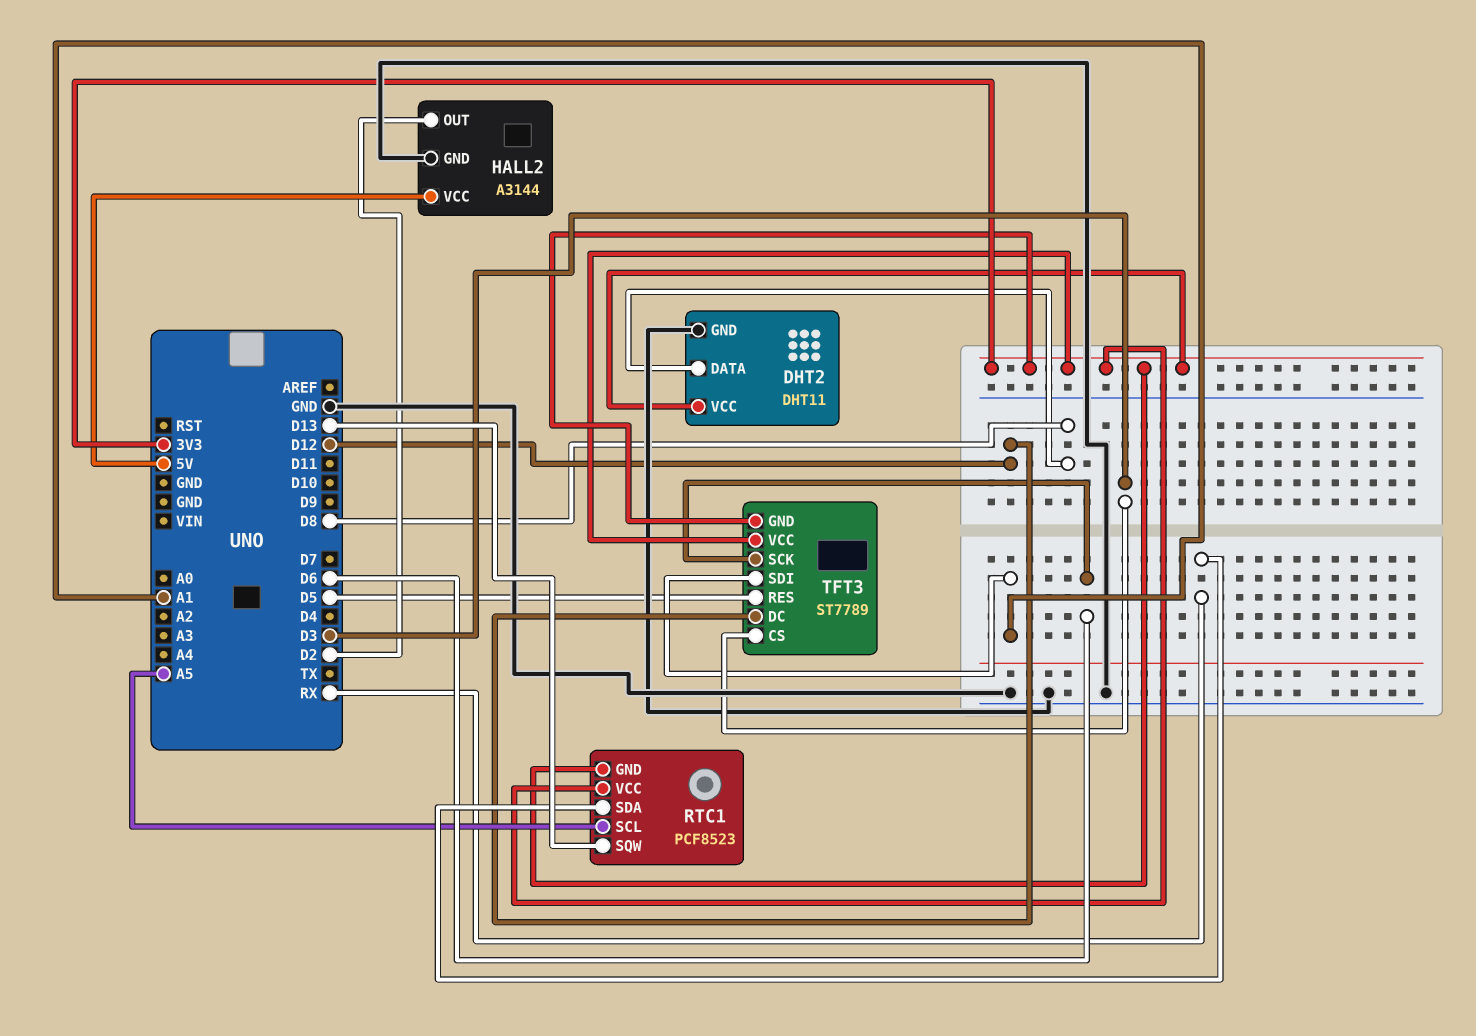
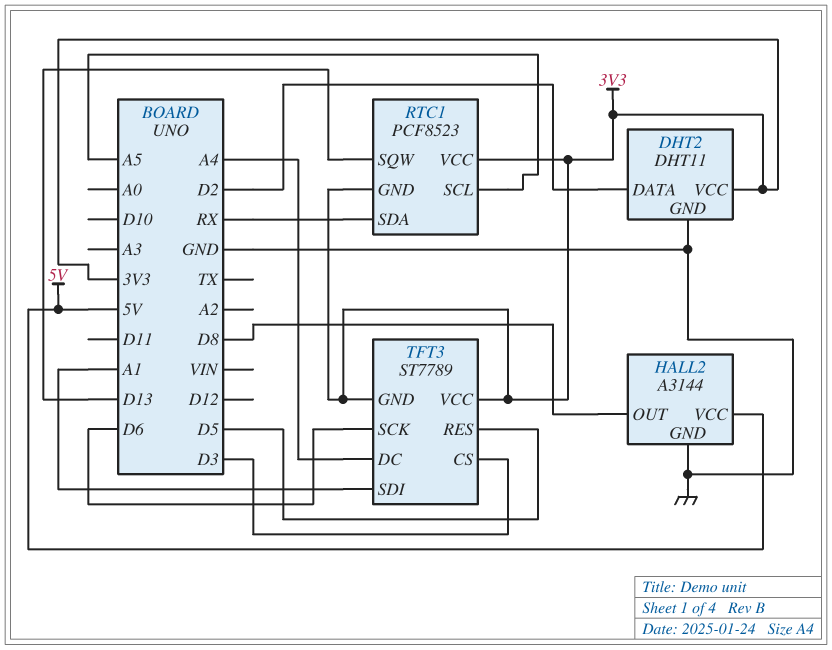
DHT2 pin DATA: D8 -> D2
HALL2 pin OUT: D2 -> D8
TFT3 pin DC: D12 -> A4

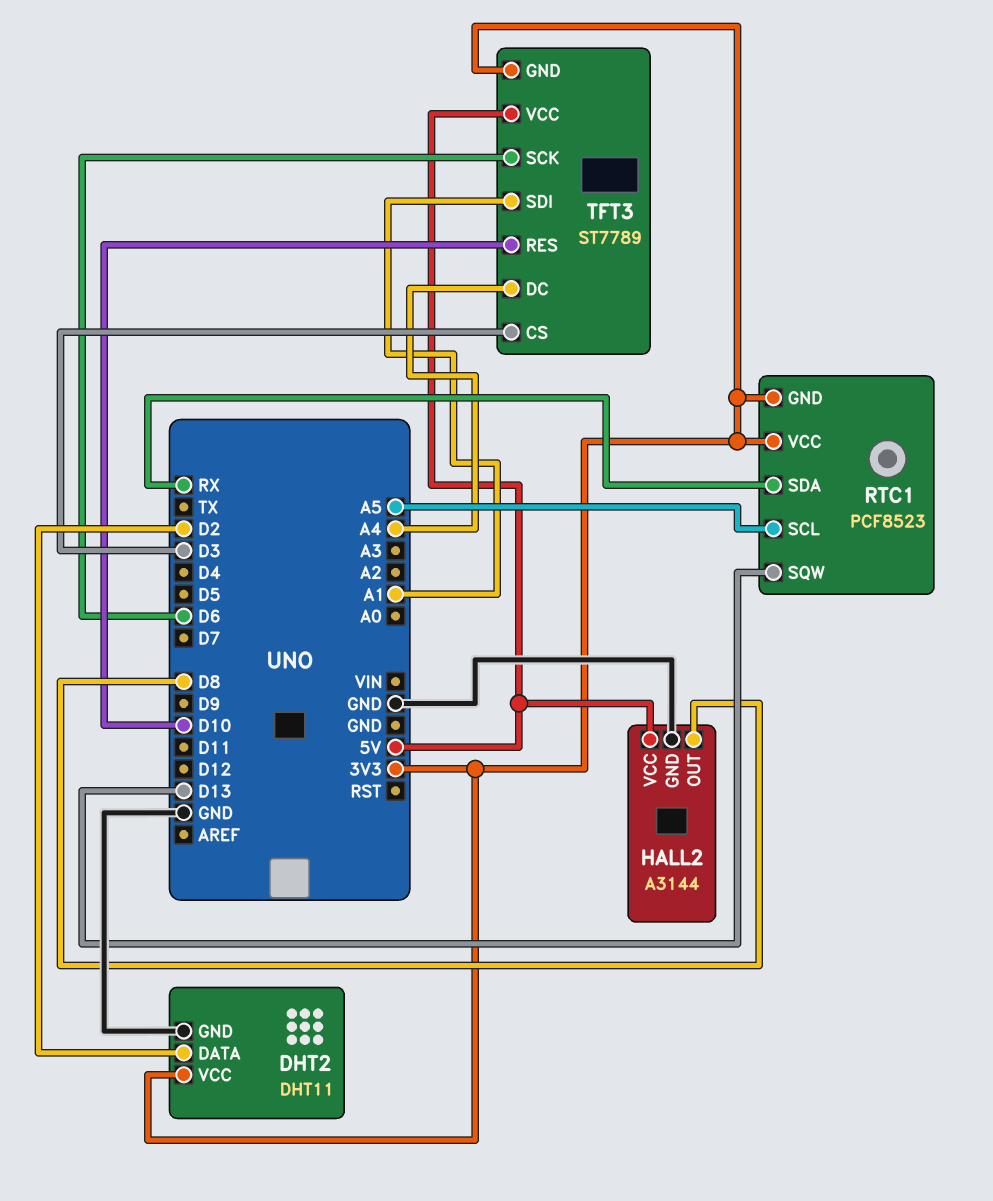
TFT3 pin RES: D5 -> D10
TFT3 pin VCC: 3V3 -> 5V

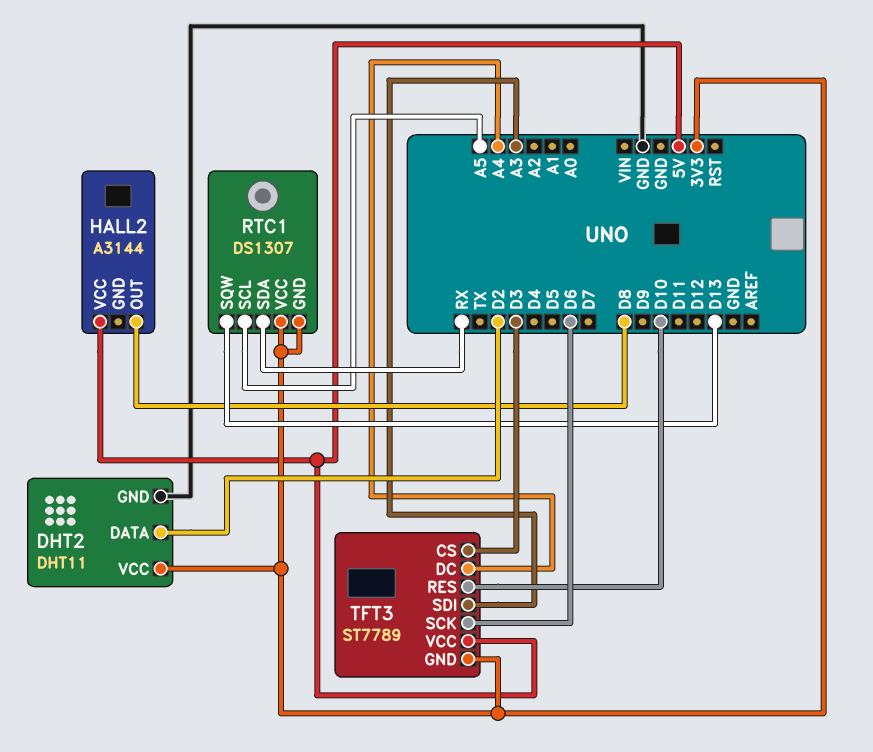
HALL2 pin GND: GND -> none
RTC1: PCF8523 -> DS1307
TFT3 pin SDI: A1 -> A3

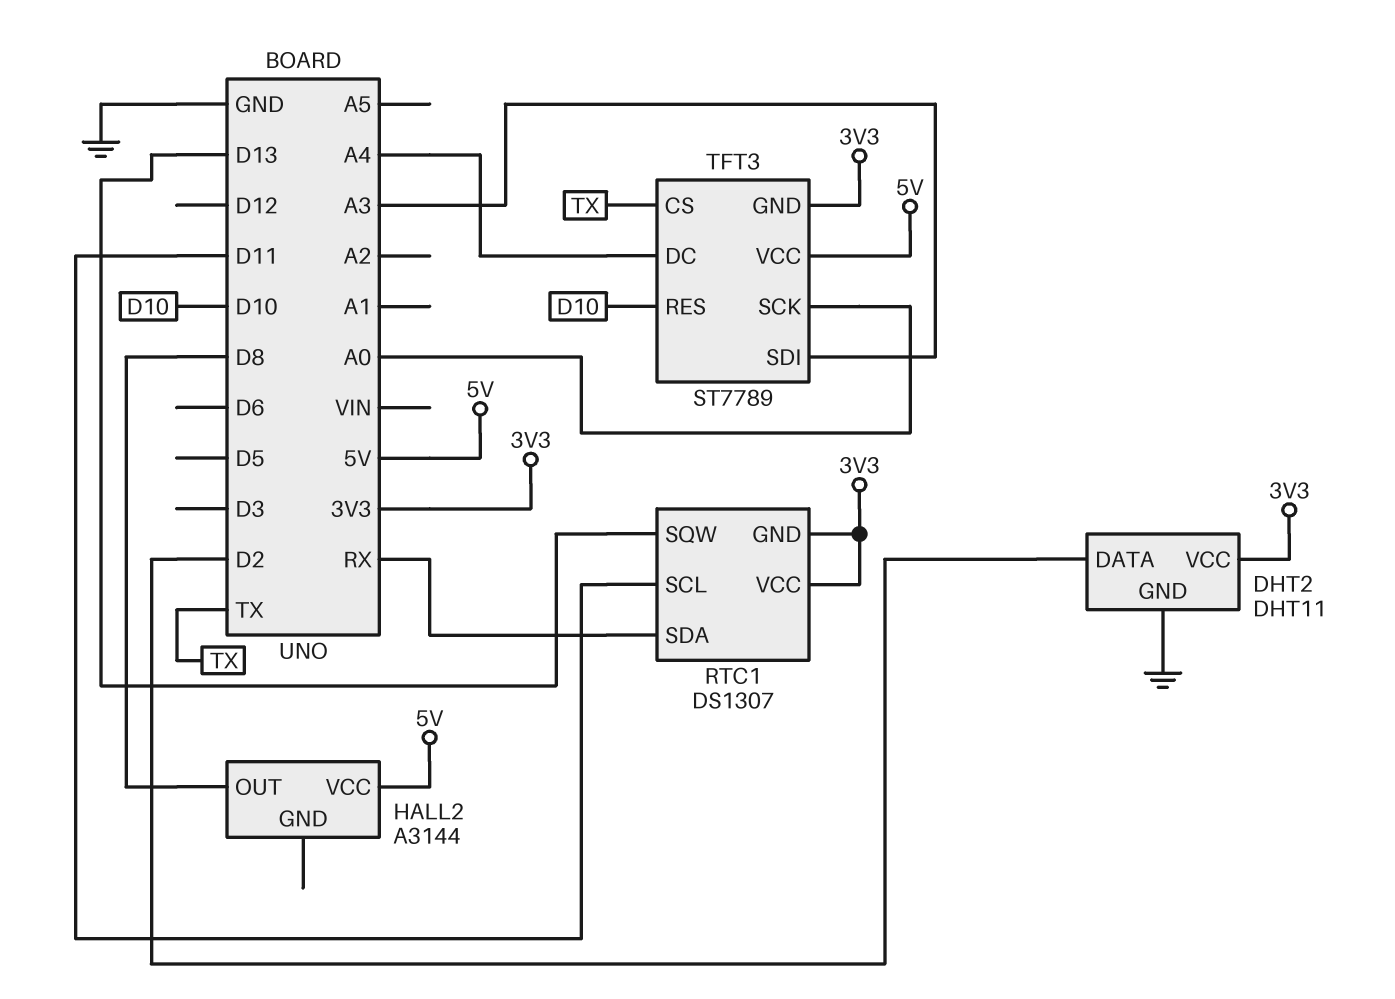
RTC1 pin SCL: A5 -> D11
TFT3 pin CS: D3 -> TX
TFT3 pin SCK: D6 -> A0

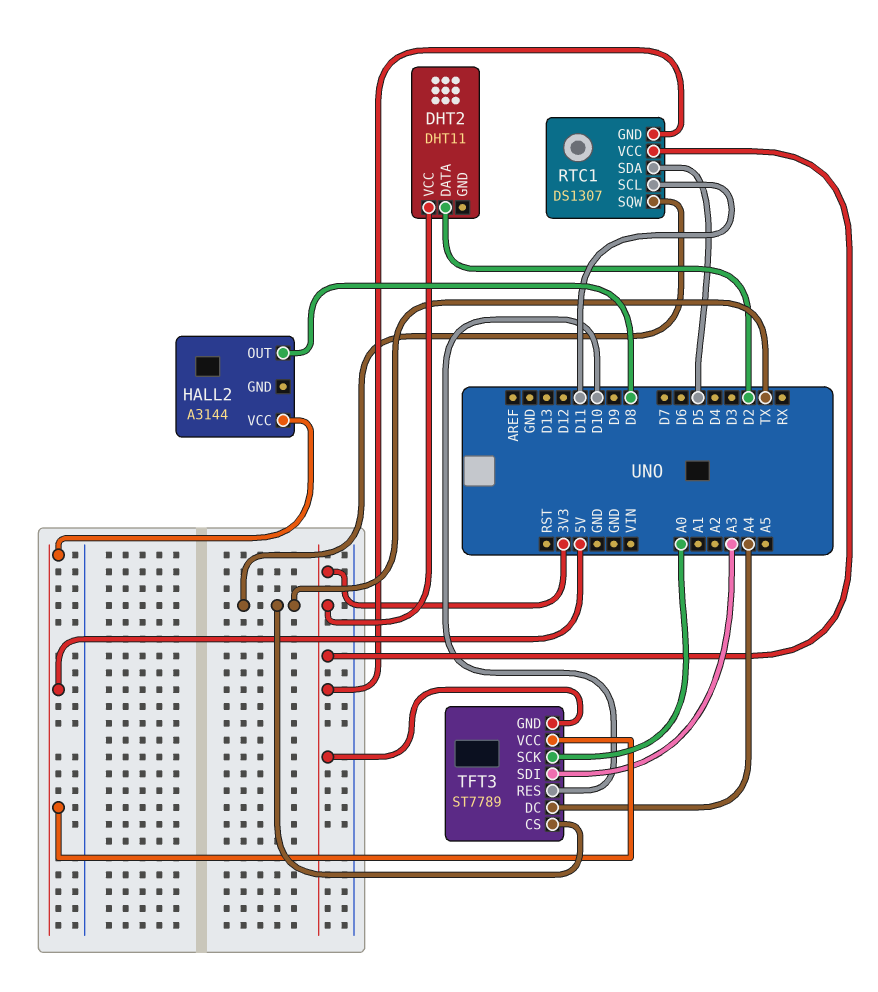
DHT2 pin GND: GND -> none
RTC1 pin SDA: RX -> D5
RTC1 pin SQW: D13 -> TX

